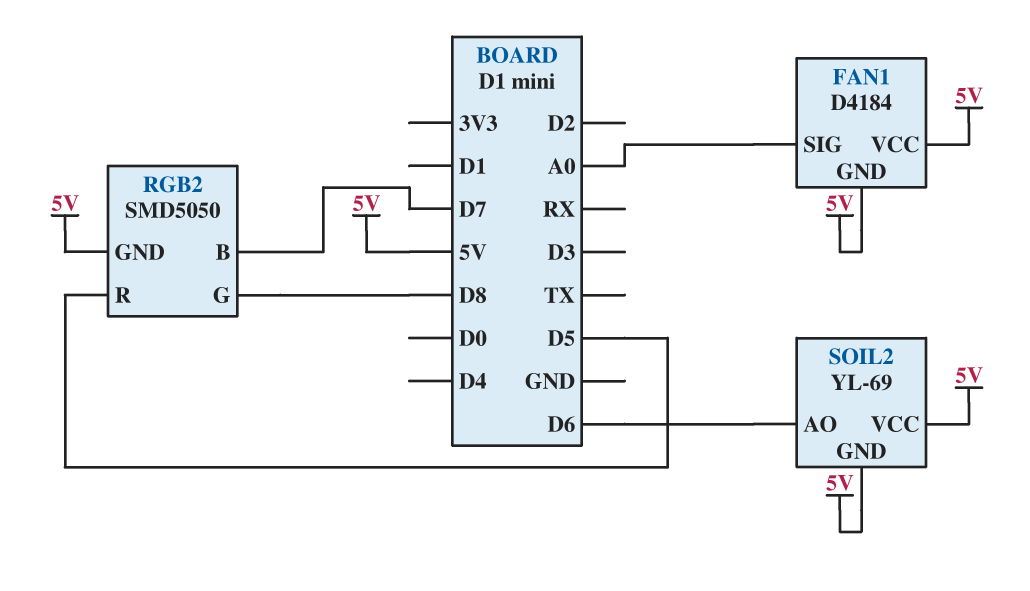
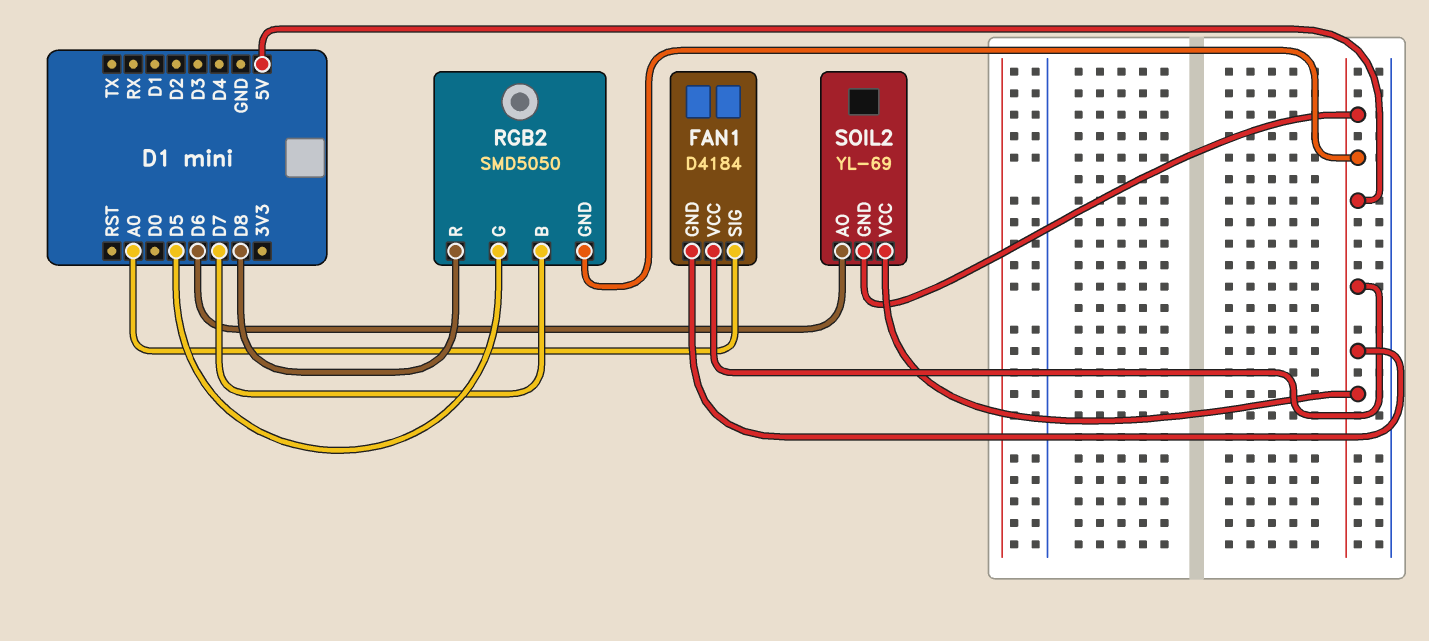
RGB2 pin G: D8 -> D5
RGB2 pin R: D5 -> D8

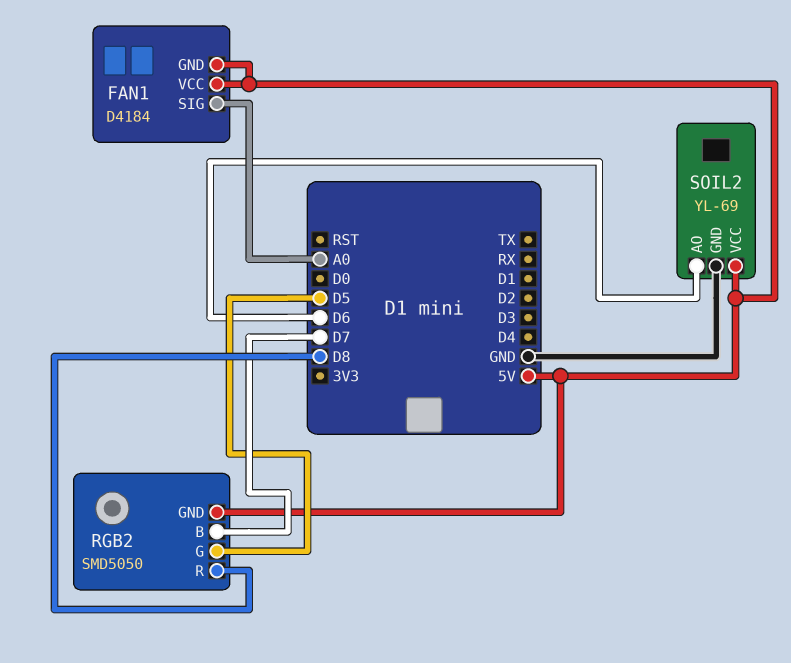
SOIL2 pin GND: 5V -> GND

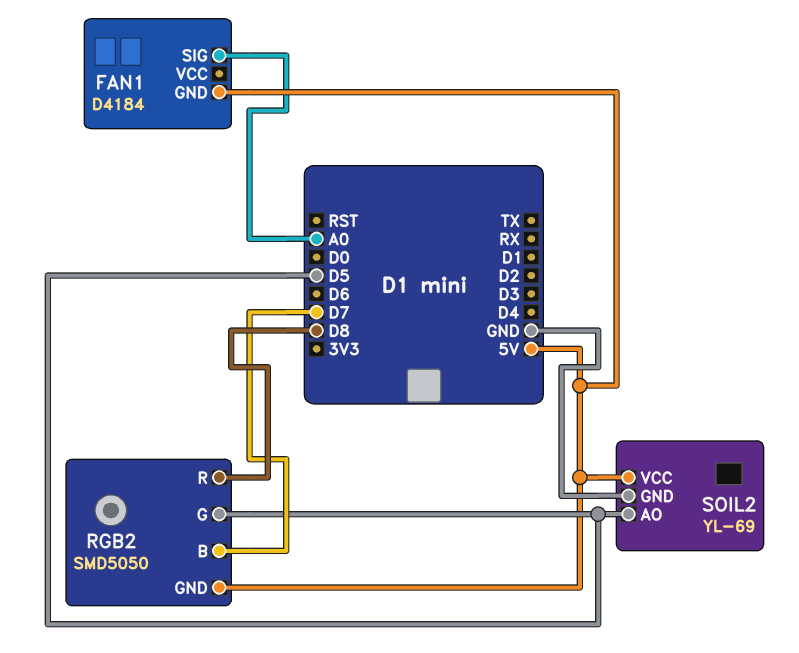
FAN1 pin VCC: 5V -> none
SOIL2 pin AO: D6 -> D5

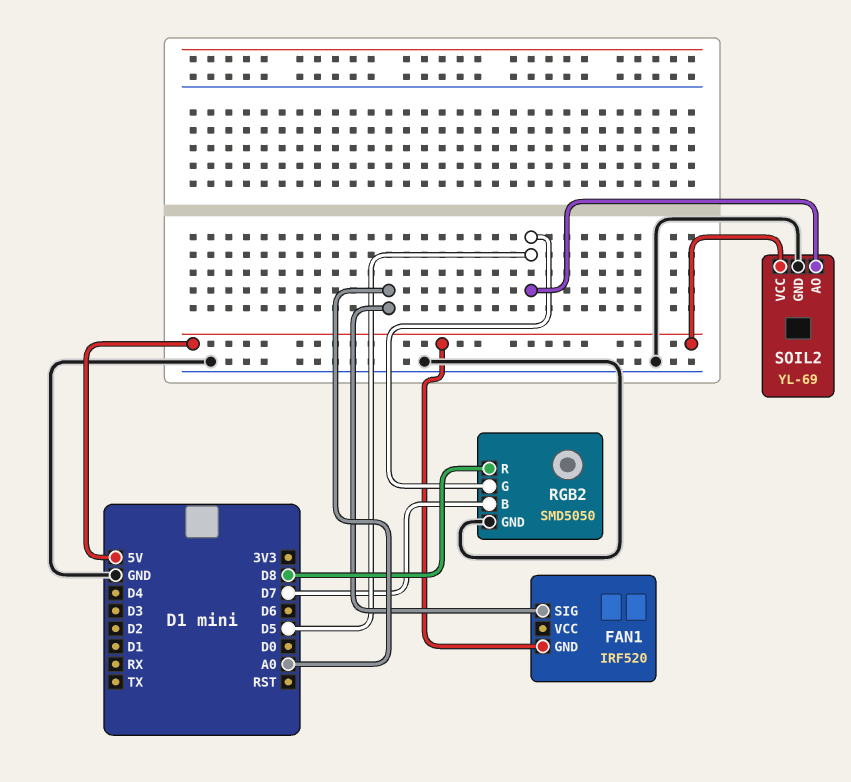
FAN1: D4184 -> IRF520
RGB2 pin GND: 5V -> GND

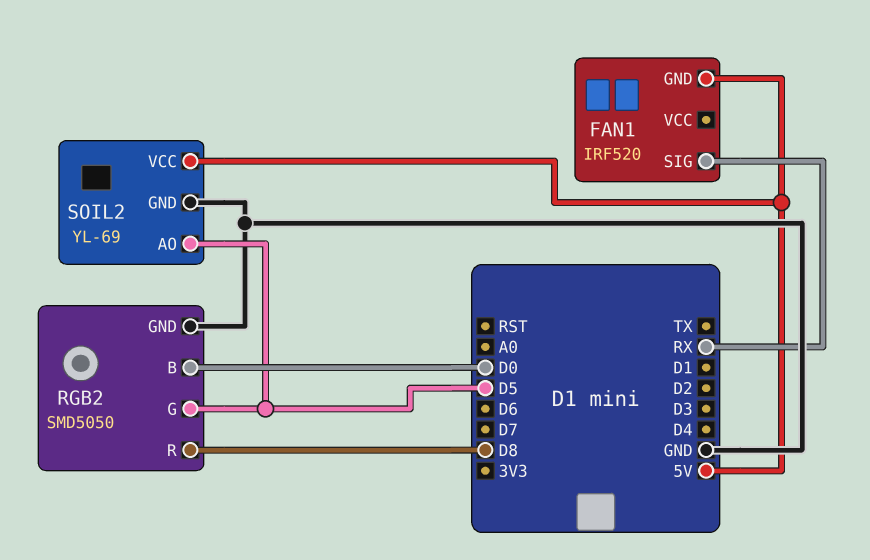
FAN1 pin SIG: A0 -> RX
RGB2 pin B: D7 -> D0

